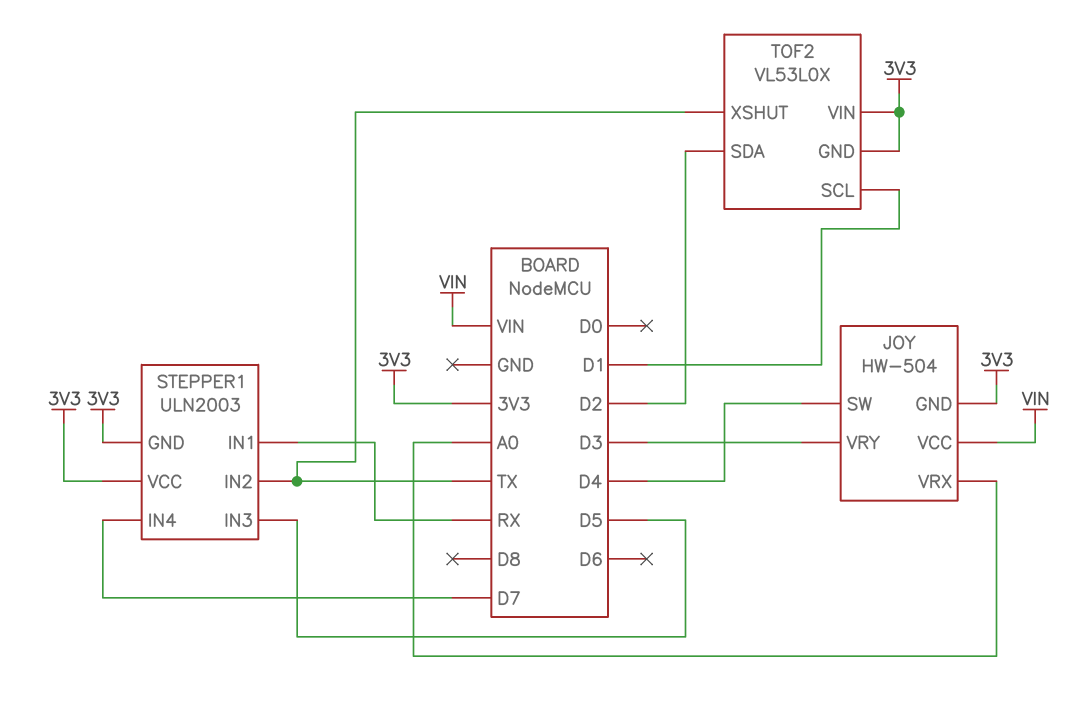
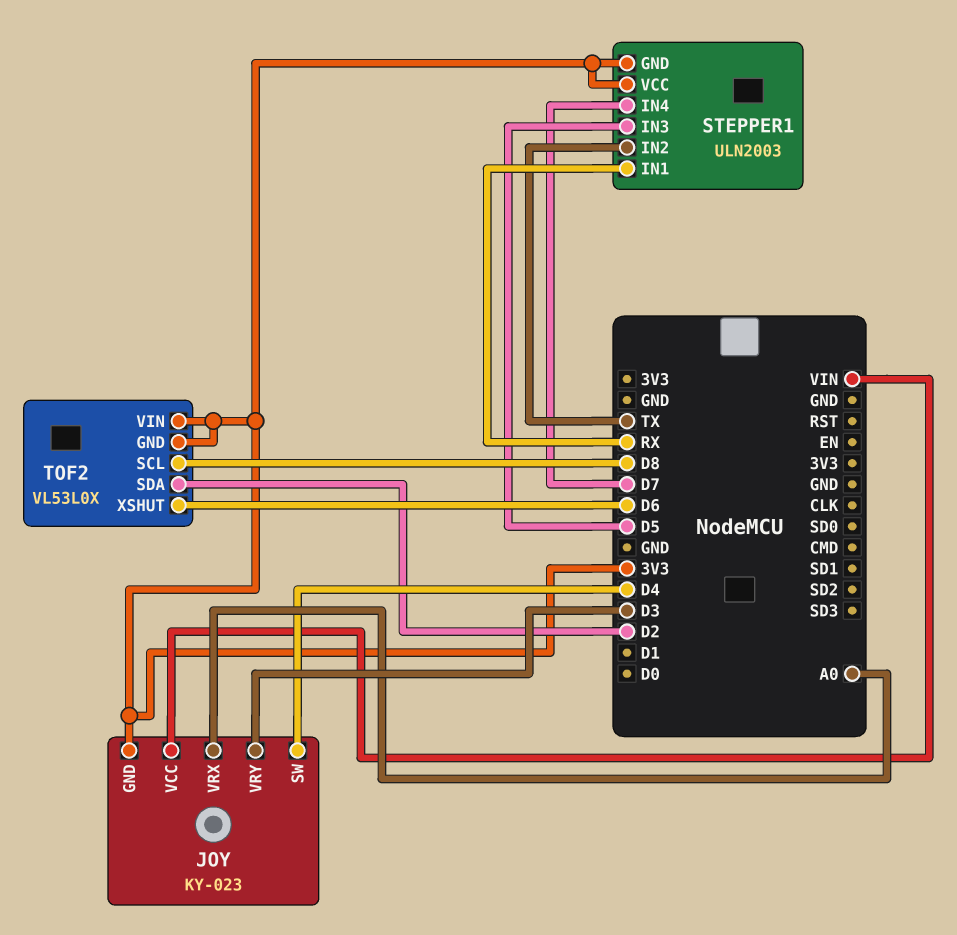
JOY: HW-504 -> KY-023
TOF2 pin SCL: D1 -> D8
TOF2 pin XSHUT: TX -> D6

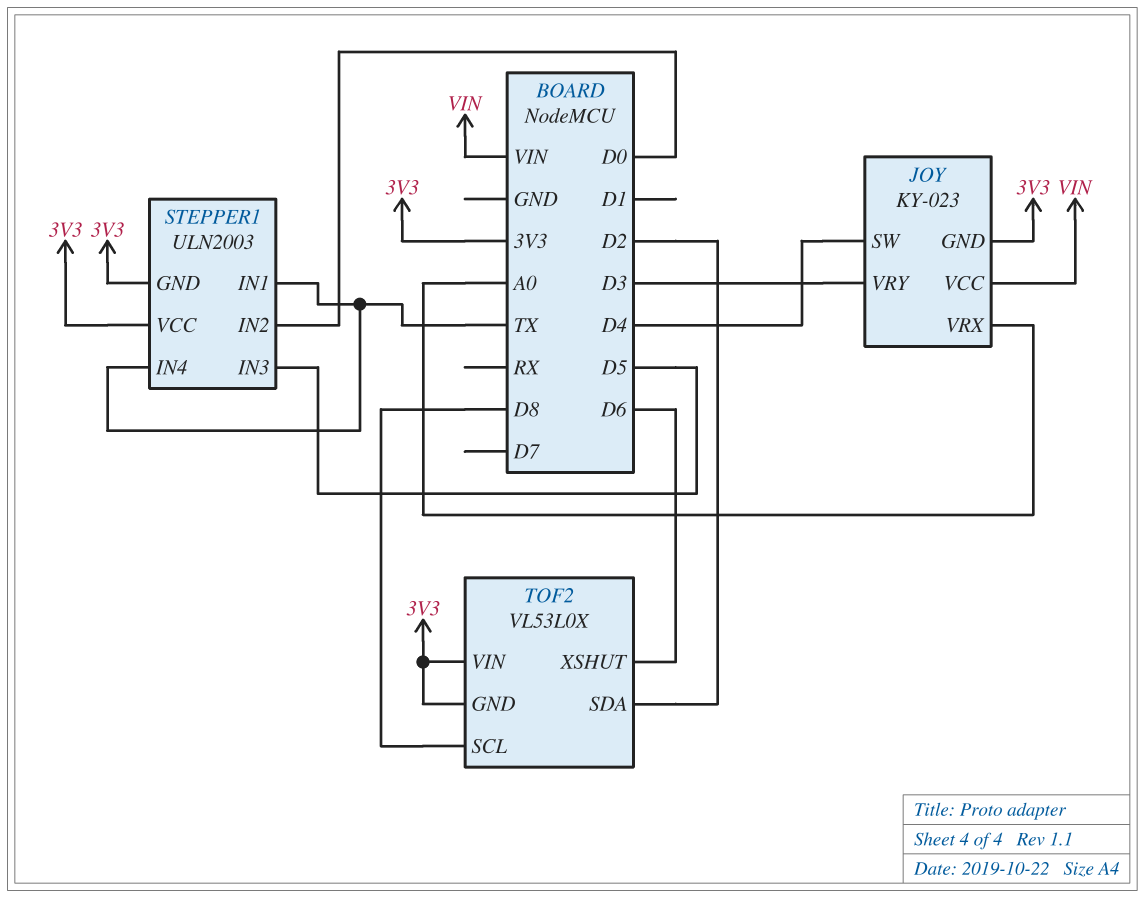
STEPPER1 pin IN1: RX -> TX
STEPPER1 pin IN2: TX -> D0
STEPPER1 pin IN4: D7 -> TX

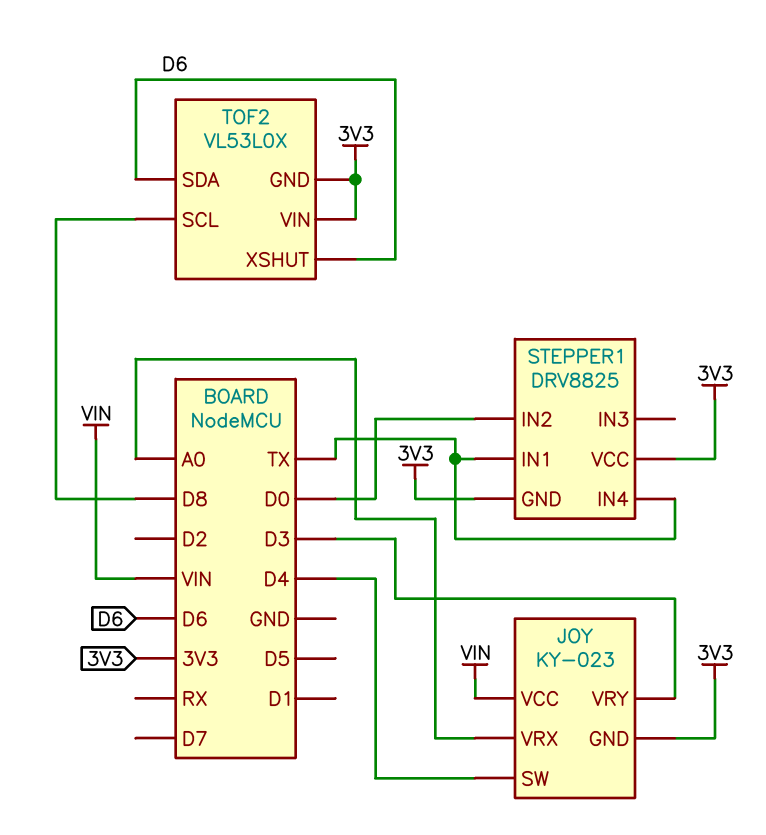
STEPPER1: ULN2003 -> DRV8825
STEPPER1 pin IN3: D5 -> none
TOF2 pin SDA: D2 -> D6

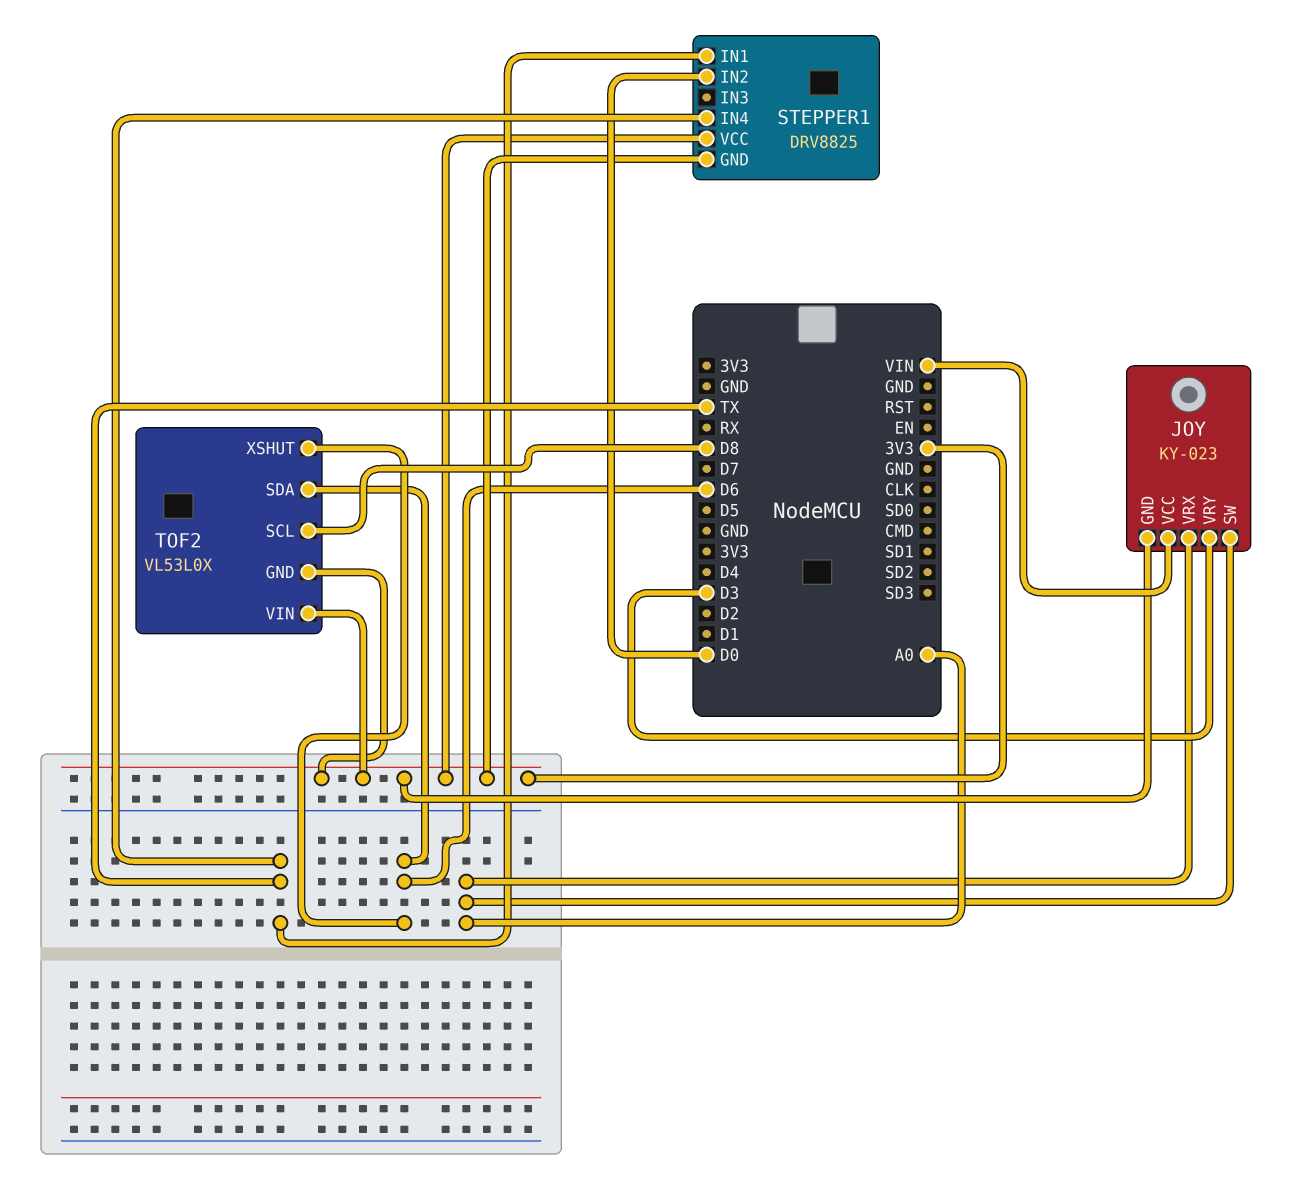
JOY pin SW: D4 -> A0

